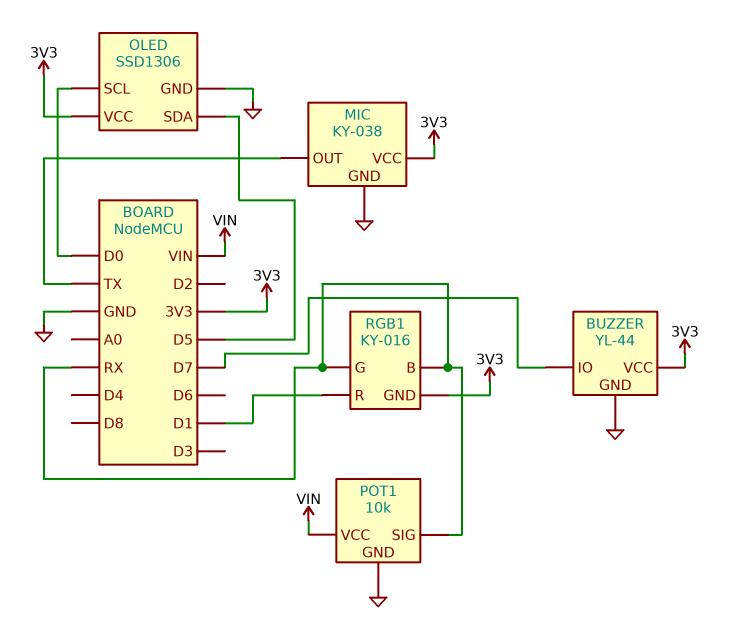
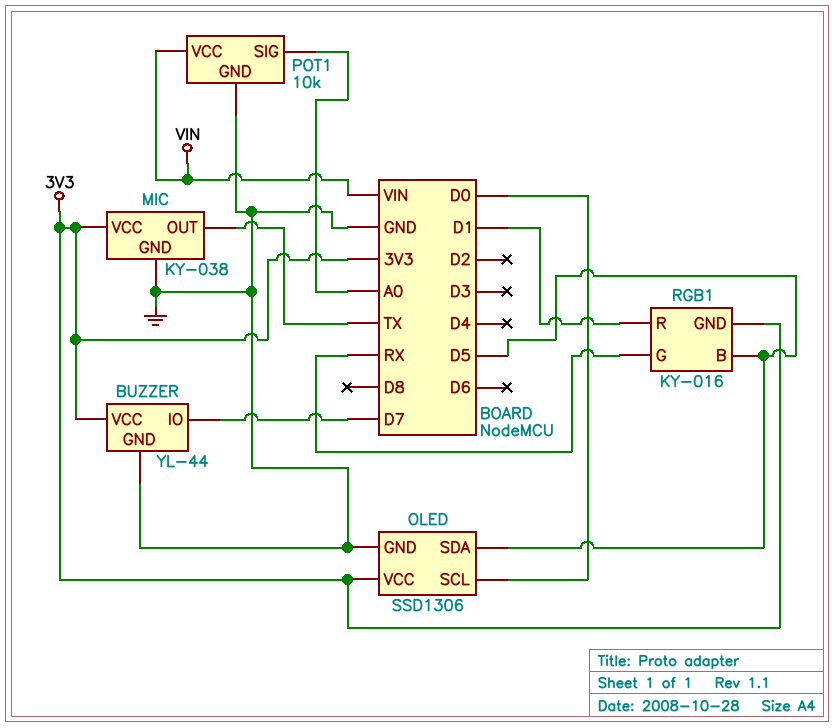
POT1 pin SIG: RX -> A0
RGB1 pin B: RX -> D5

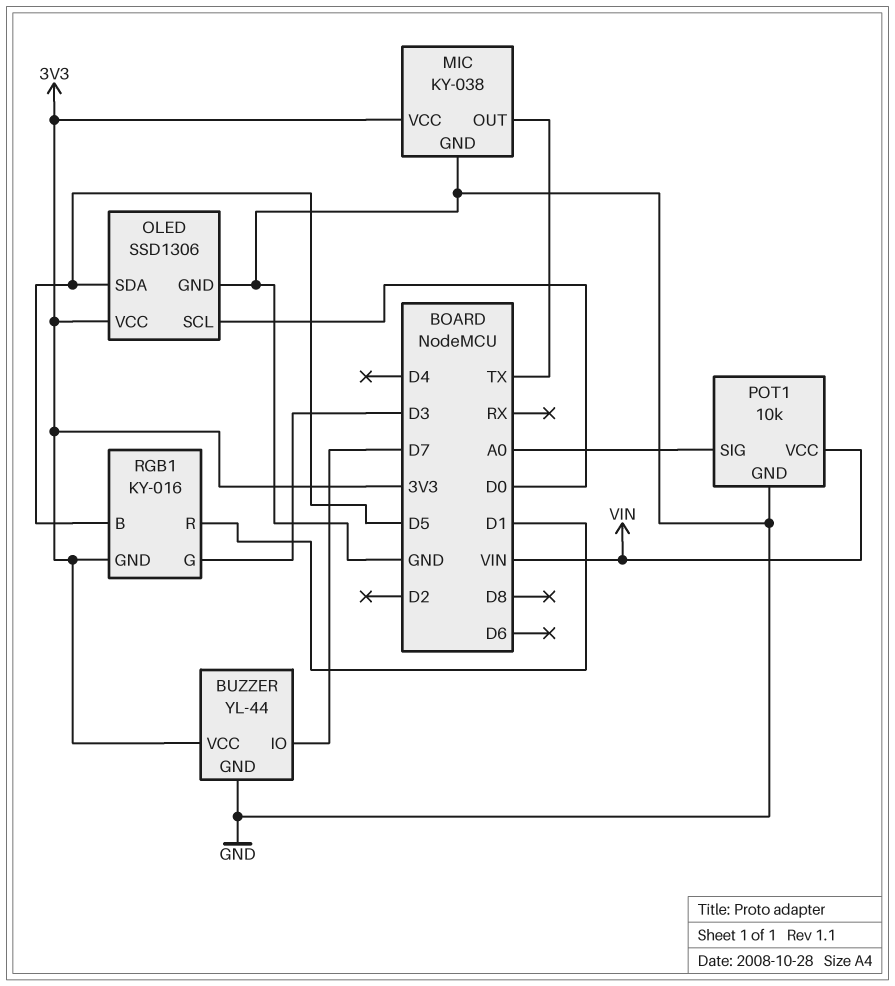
RGB1 pin G: RX -> D3

